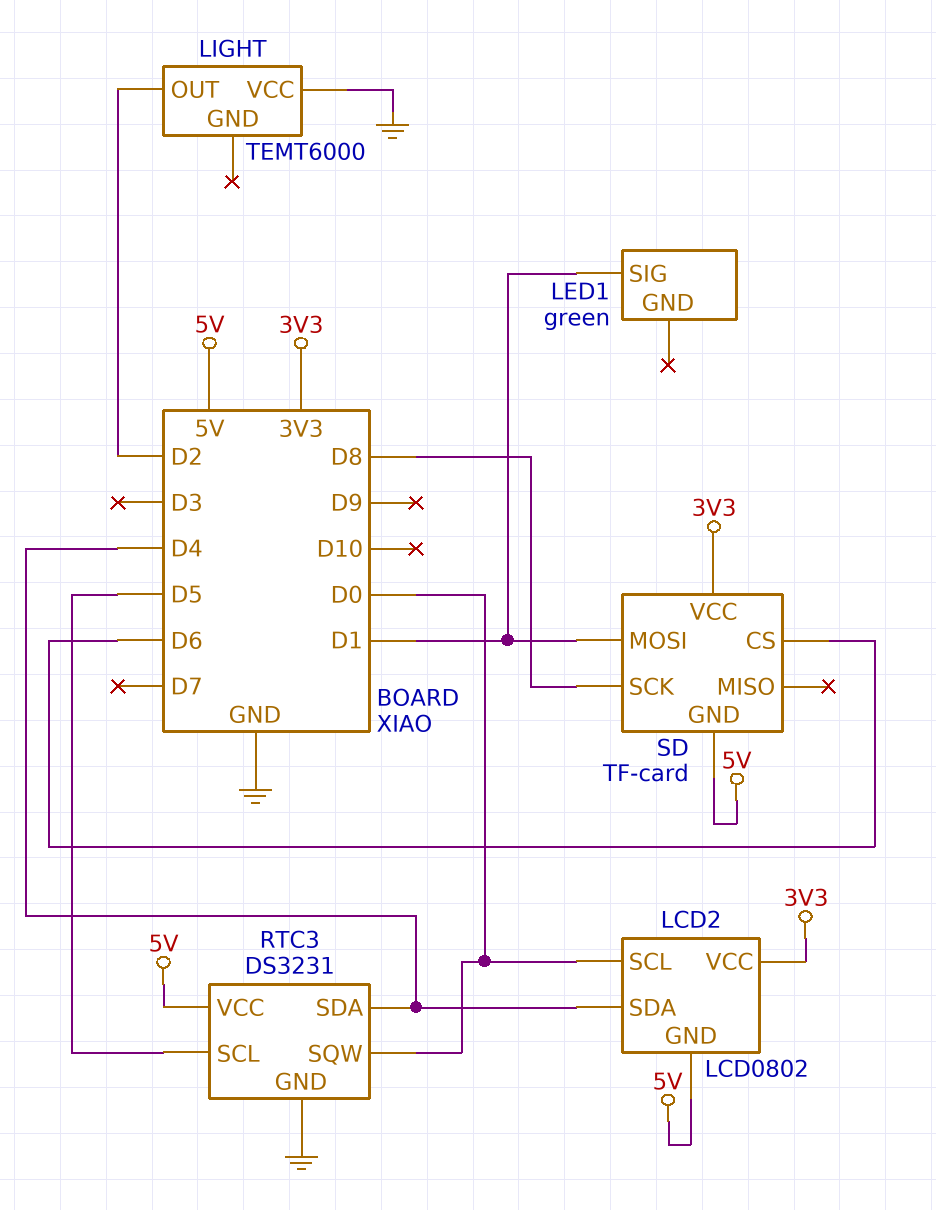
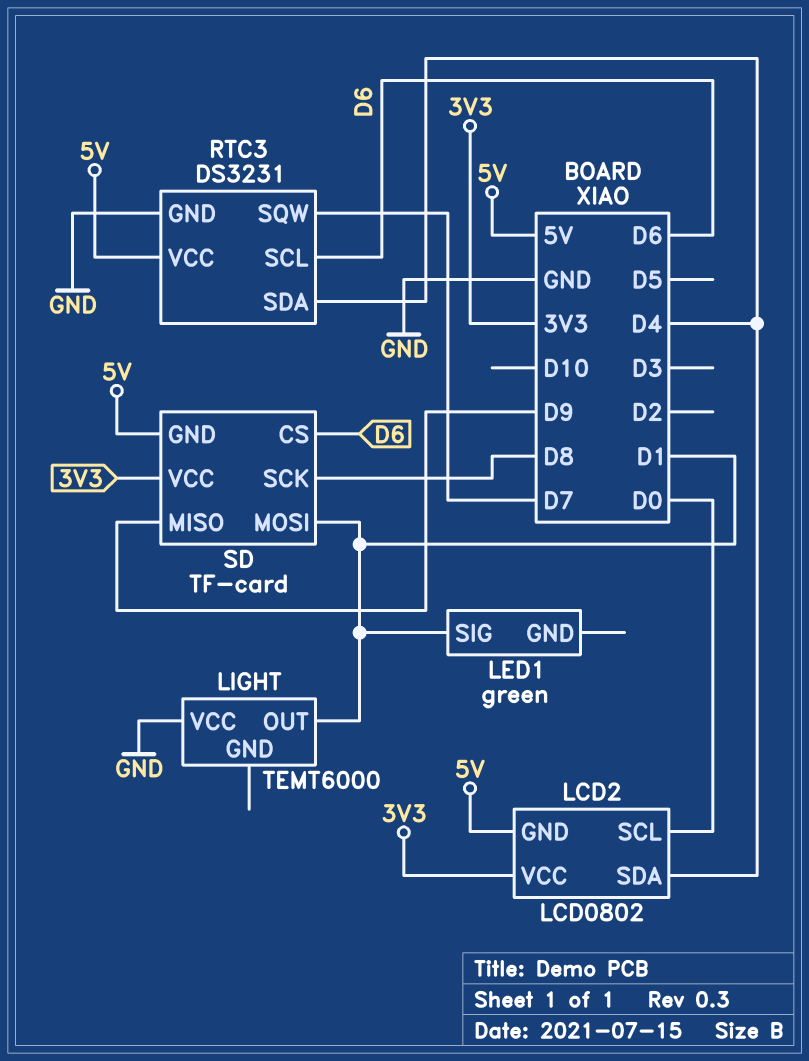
LIGHT pin OUT: D2 -> D1
RTC3 pin SCL: D5 -> D6
RTC3 pin SQW: D0 -> D7
SD pin MISO: none -> D9

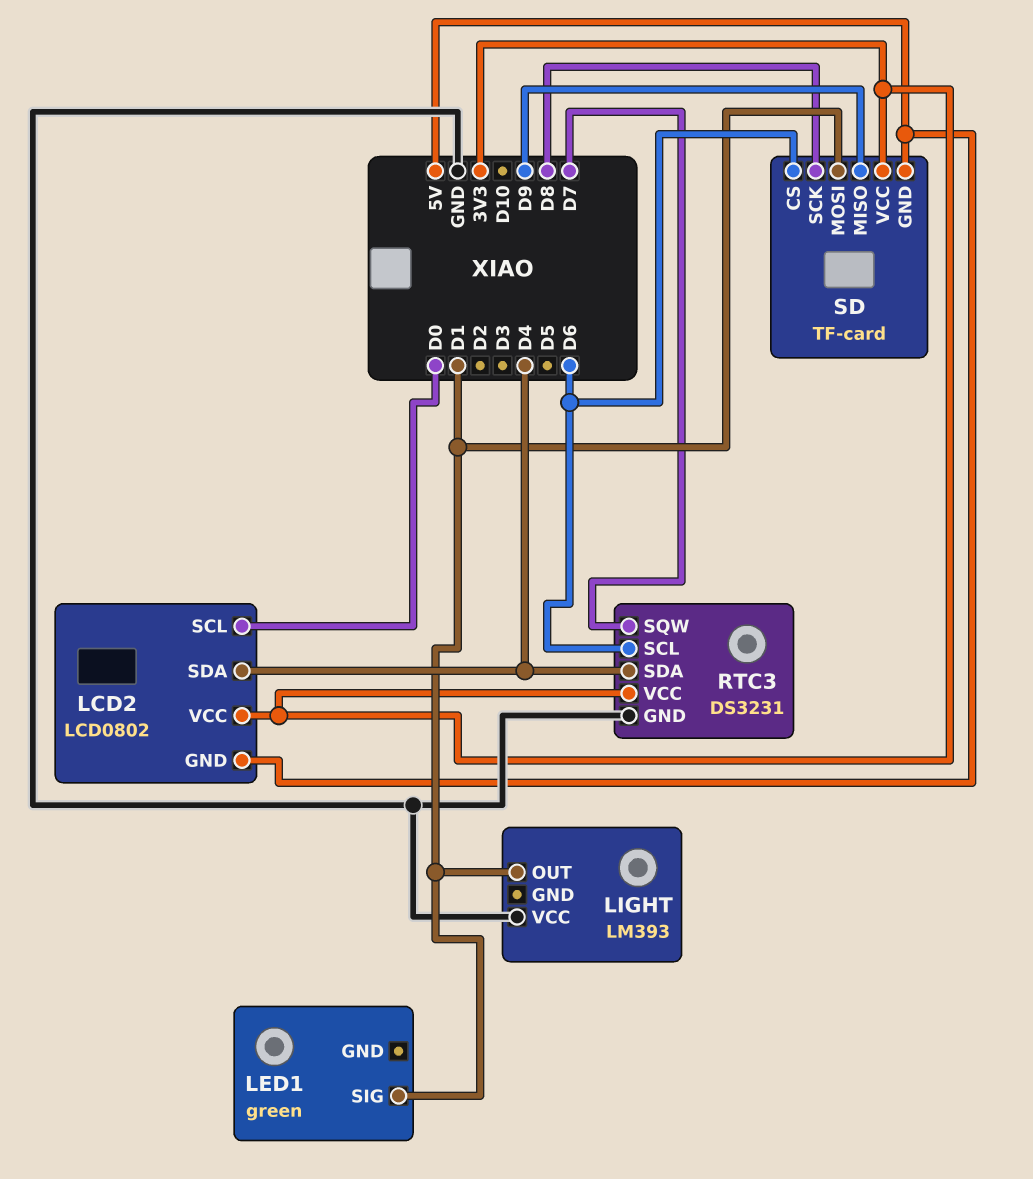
LIGHT: TEMT6000 -> LM393
RTC3 pin VCC: 5V -> 3V3

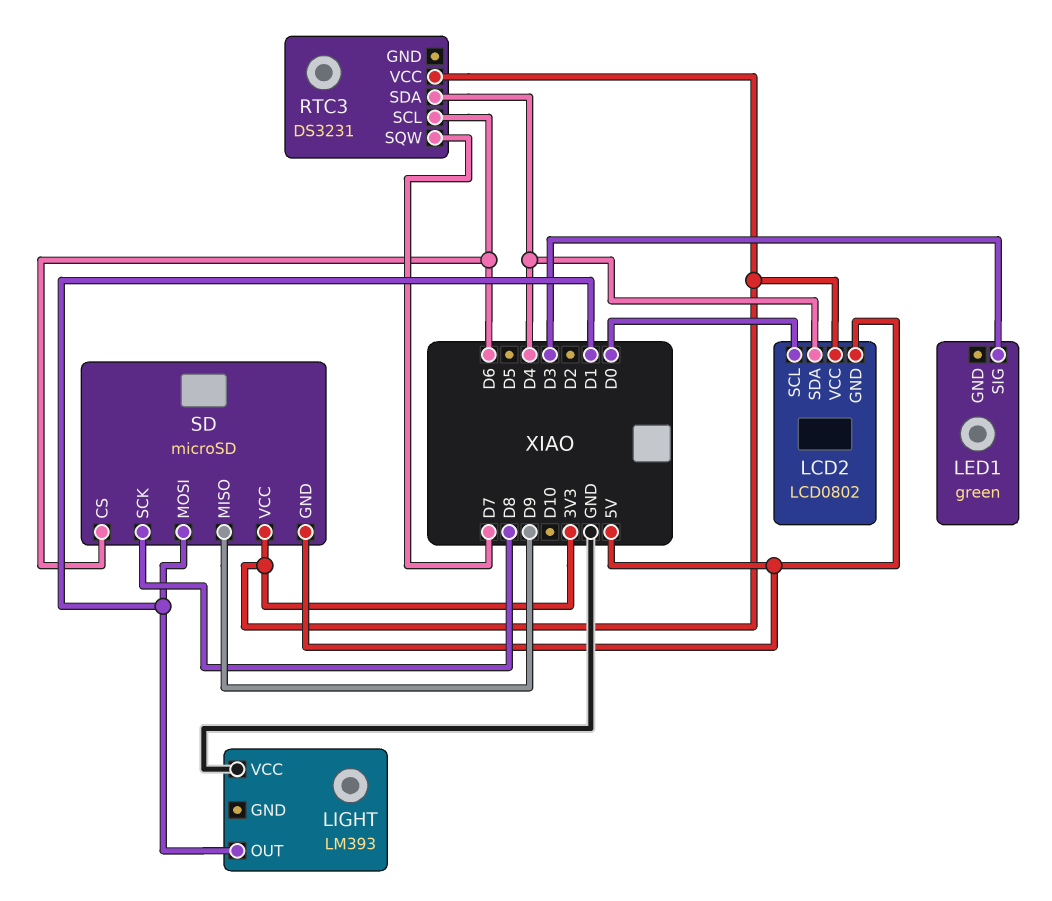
LED1 pin SIG: D1 -> D3
RTC3 pin GND: GND -> none
SD: TF-card -> microSD

